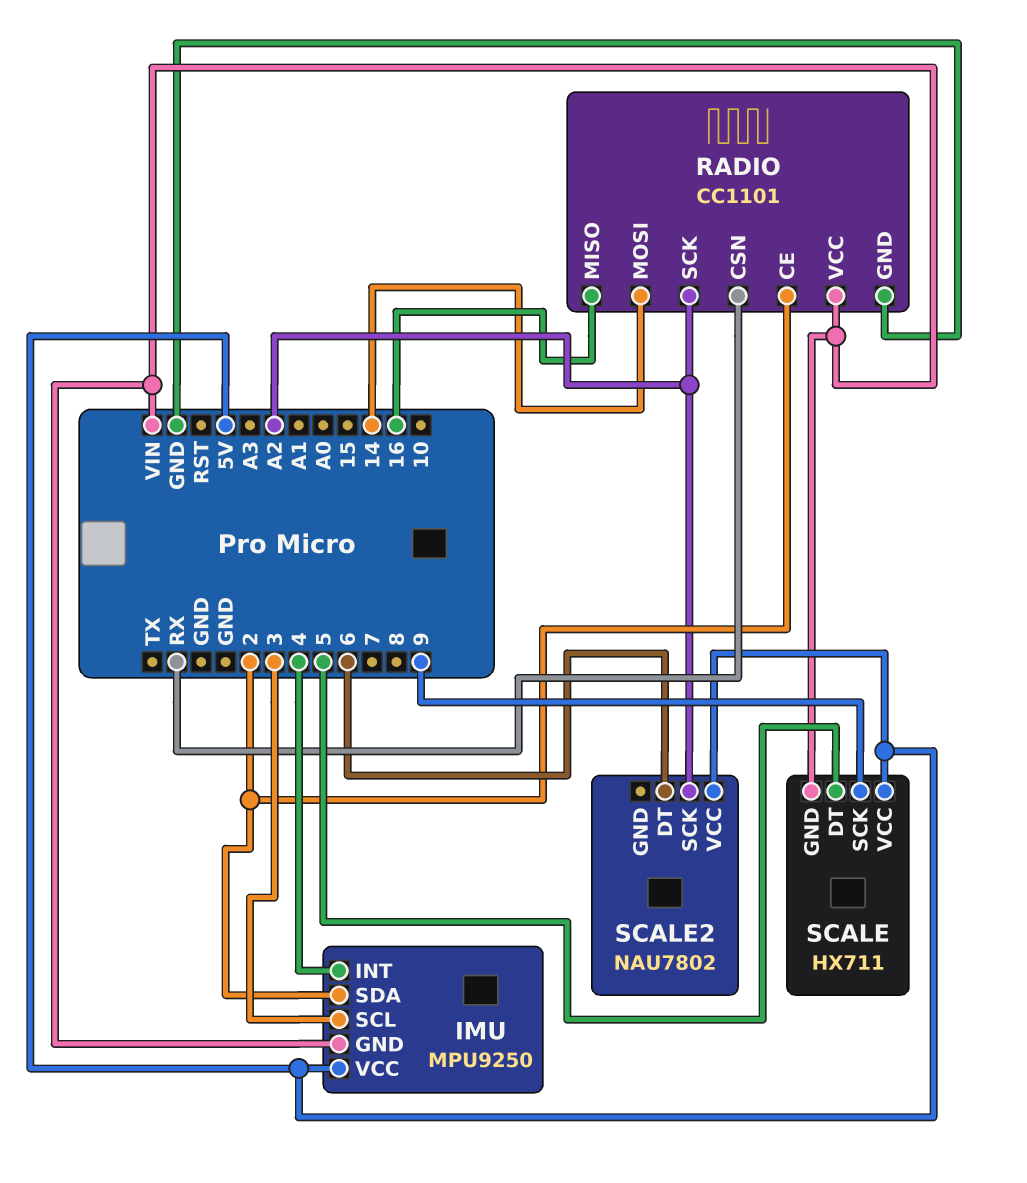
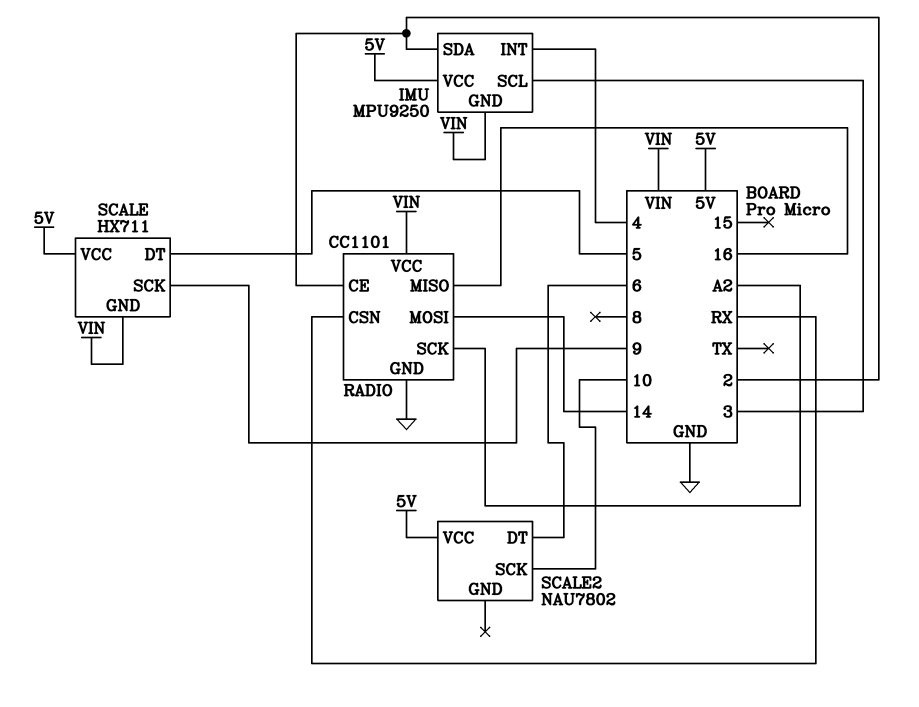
SCALE2 pin SCK: A2 -> 10

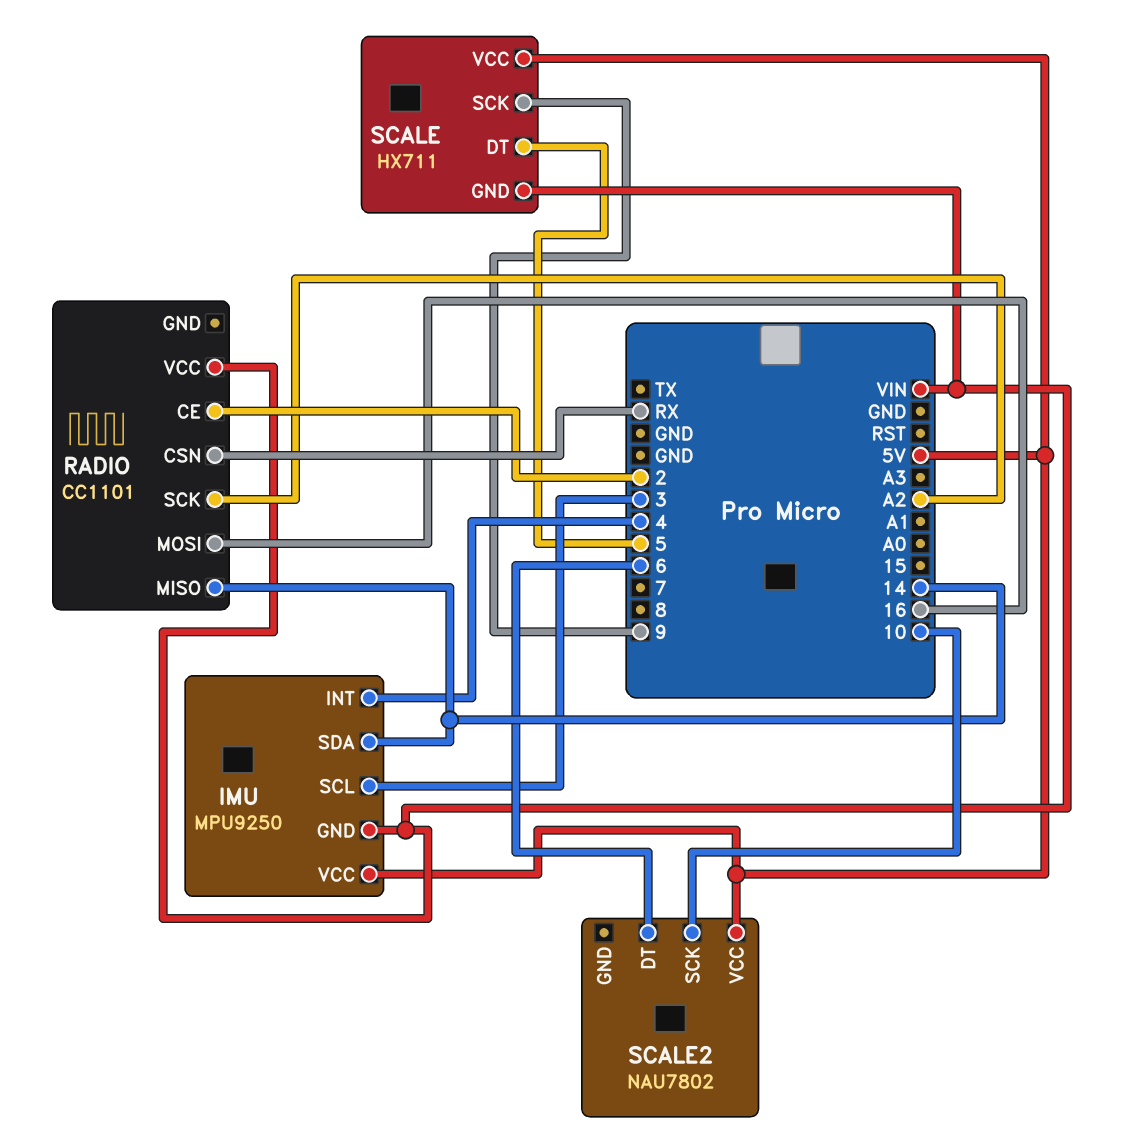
IMU pin SDA: 2 -> 14
RADIO pin GND: GND -> none
RADIO pin MISO: 16 -> 14
RADIO pin MOSI: 14 -> 16

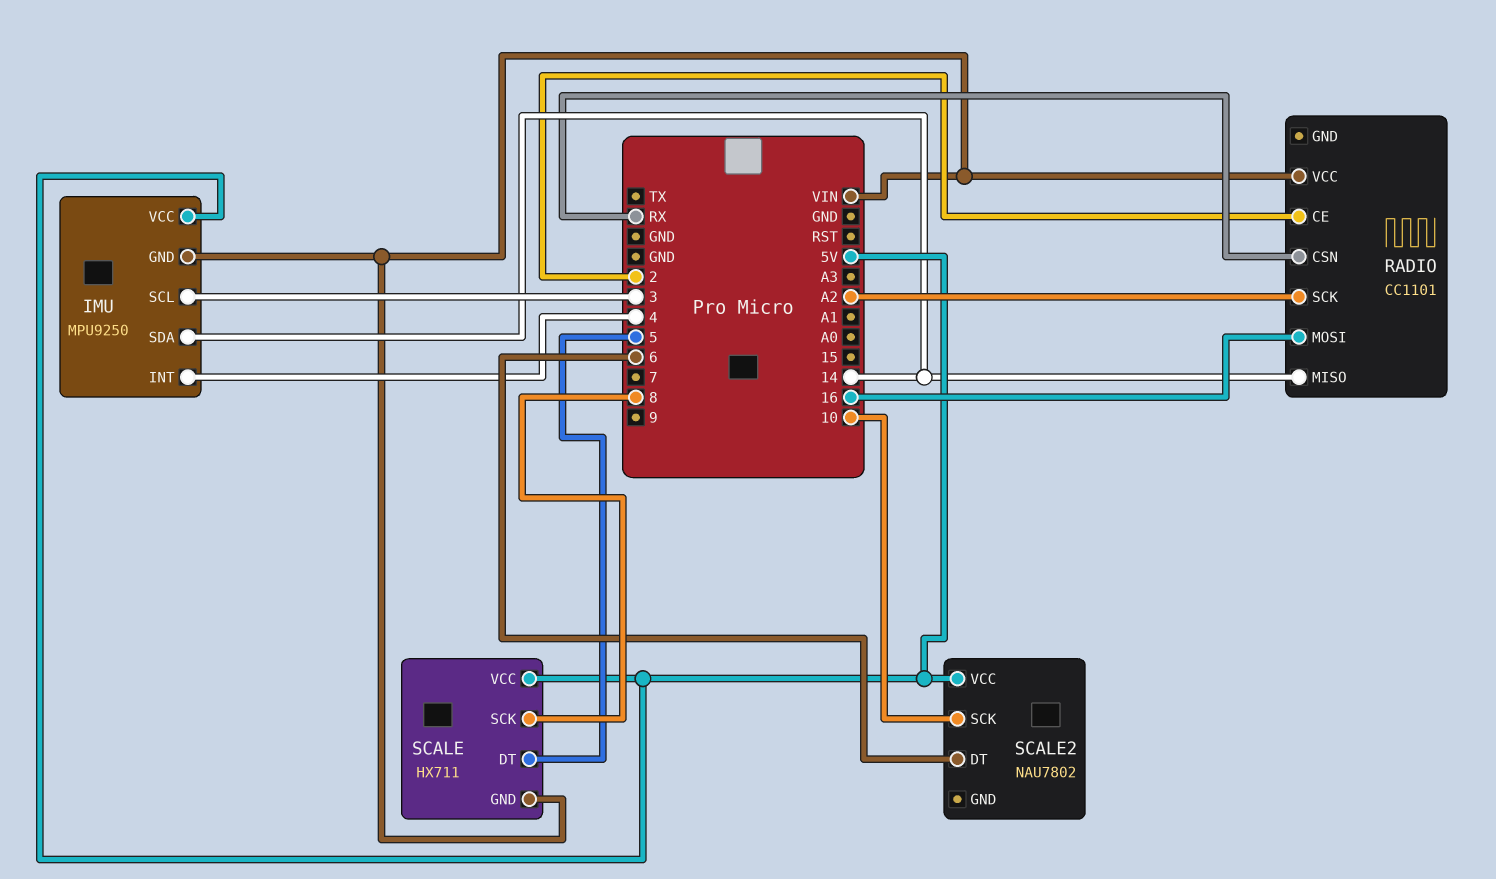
SCALE pin SCK: 9 -> 8

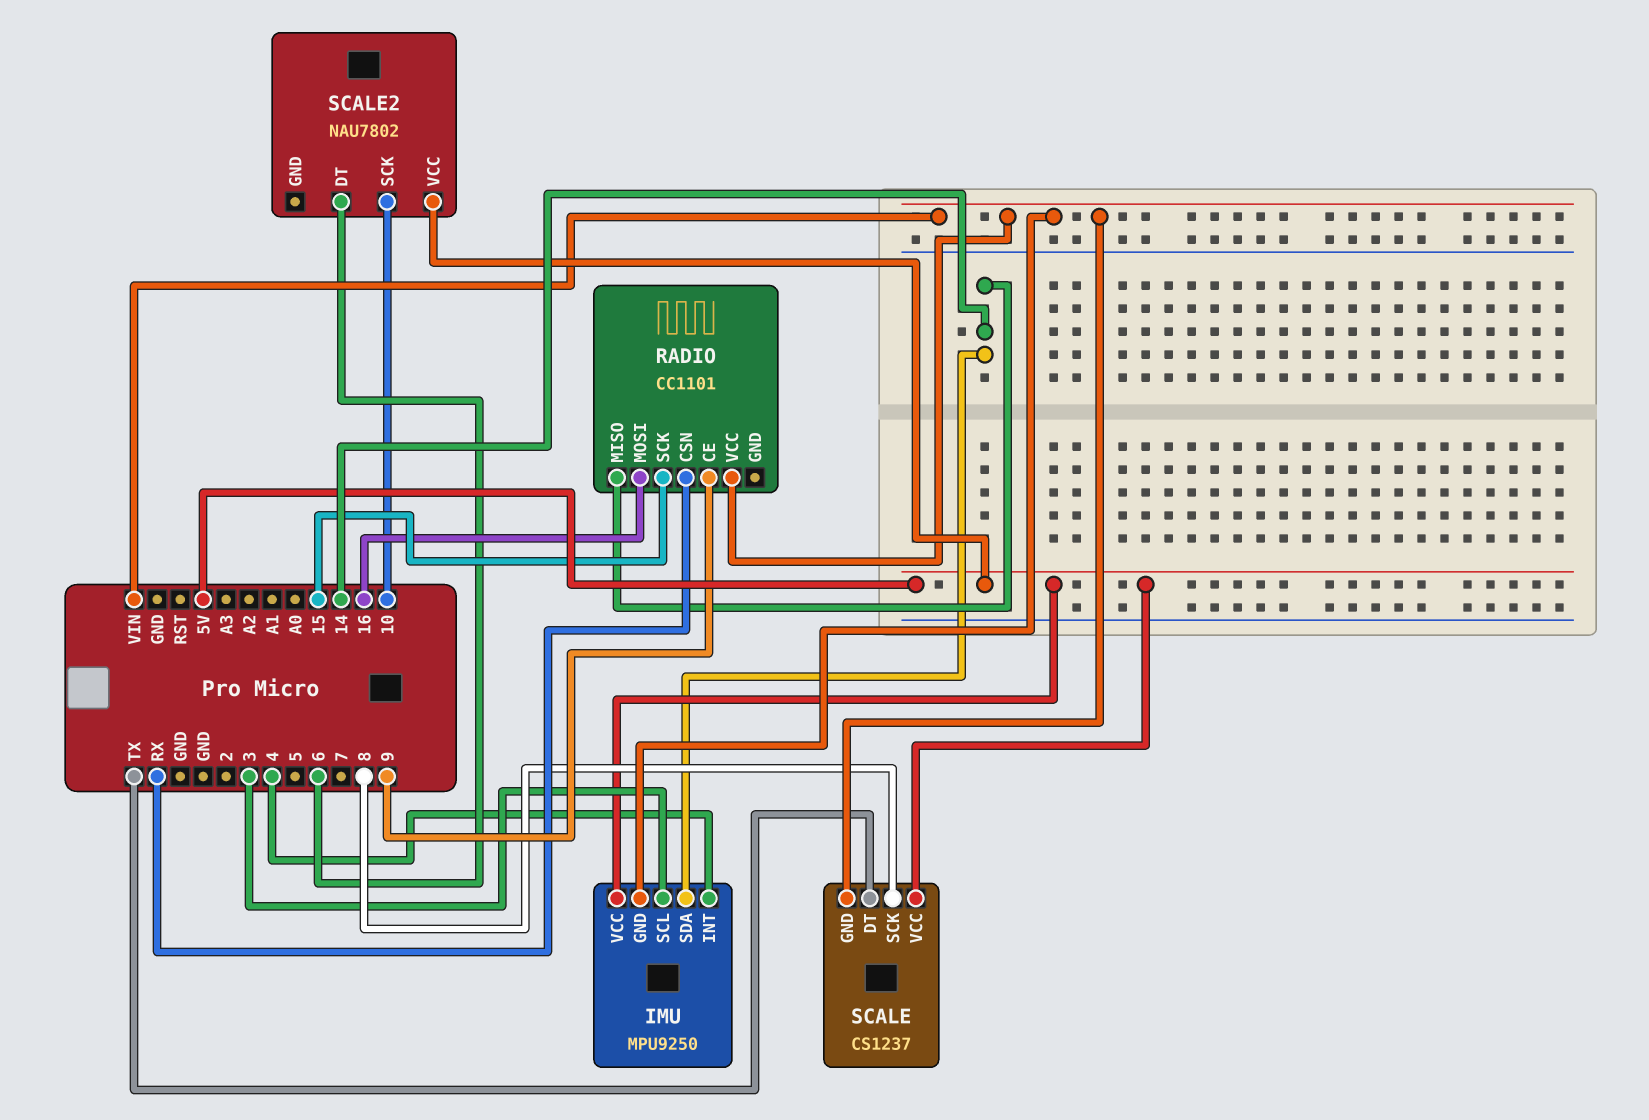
RADIO pin CE: 2 -> 9
RADIO pin SCK: A2 -> 15
SCALE: HX711 -> CS1237
SCALE pin DT: 5 -> TX

